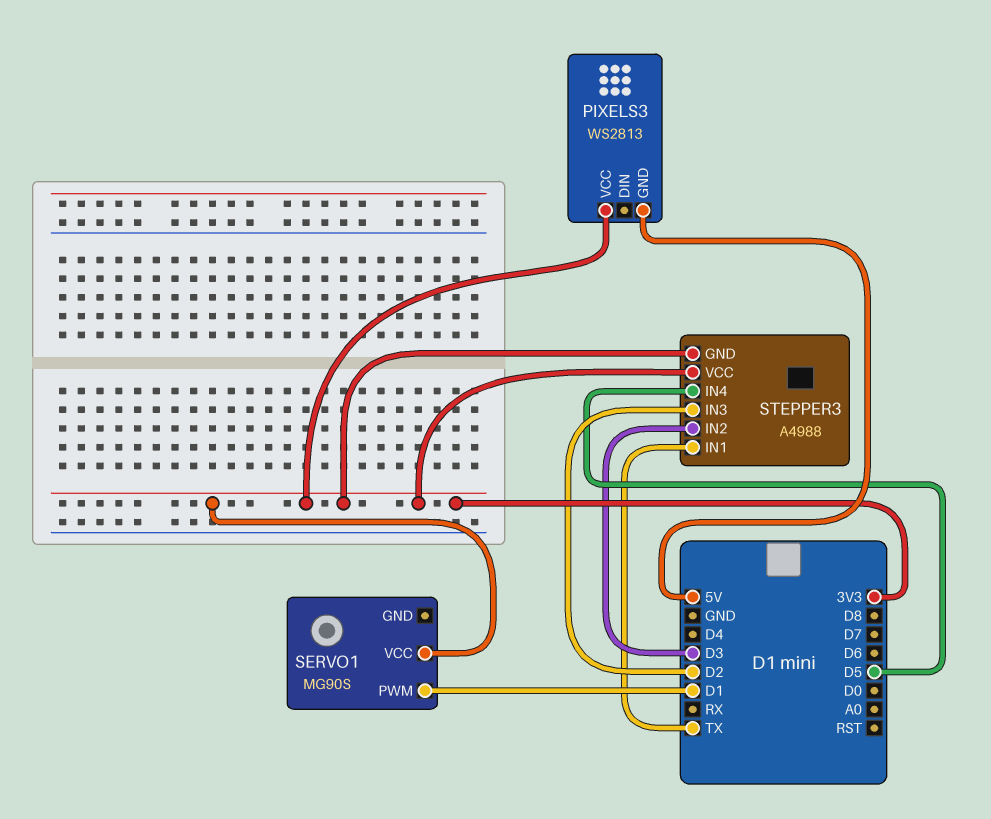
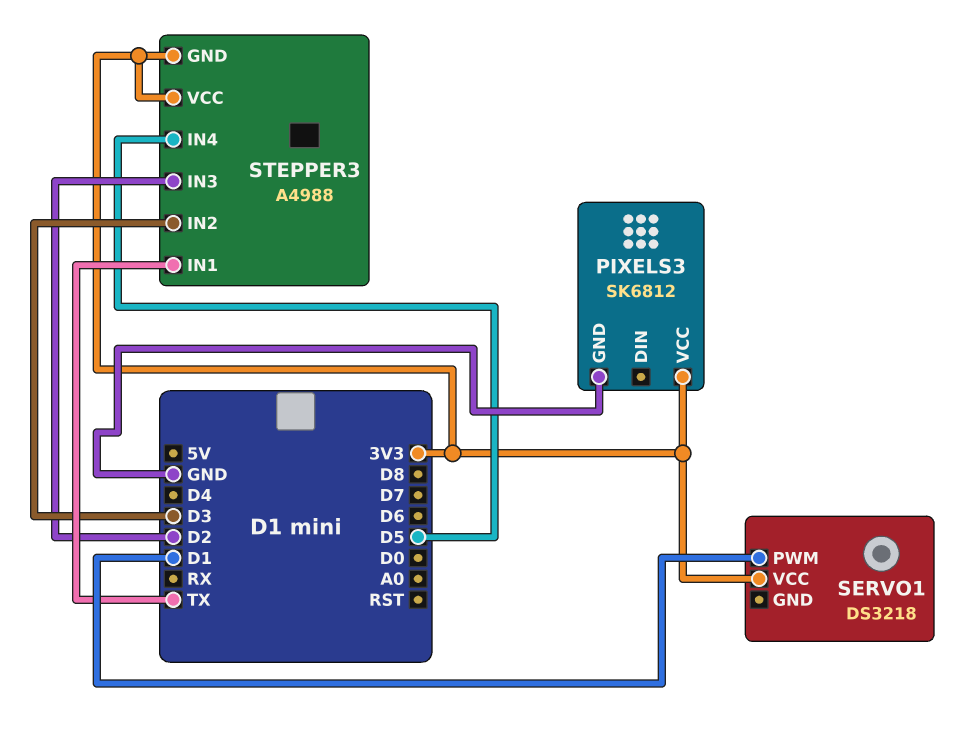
PIXELS3: WS2813 -> SK6812
PIXELS3 pin GND: 5V -> GND
SERVO1: MG90S -> DS3218

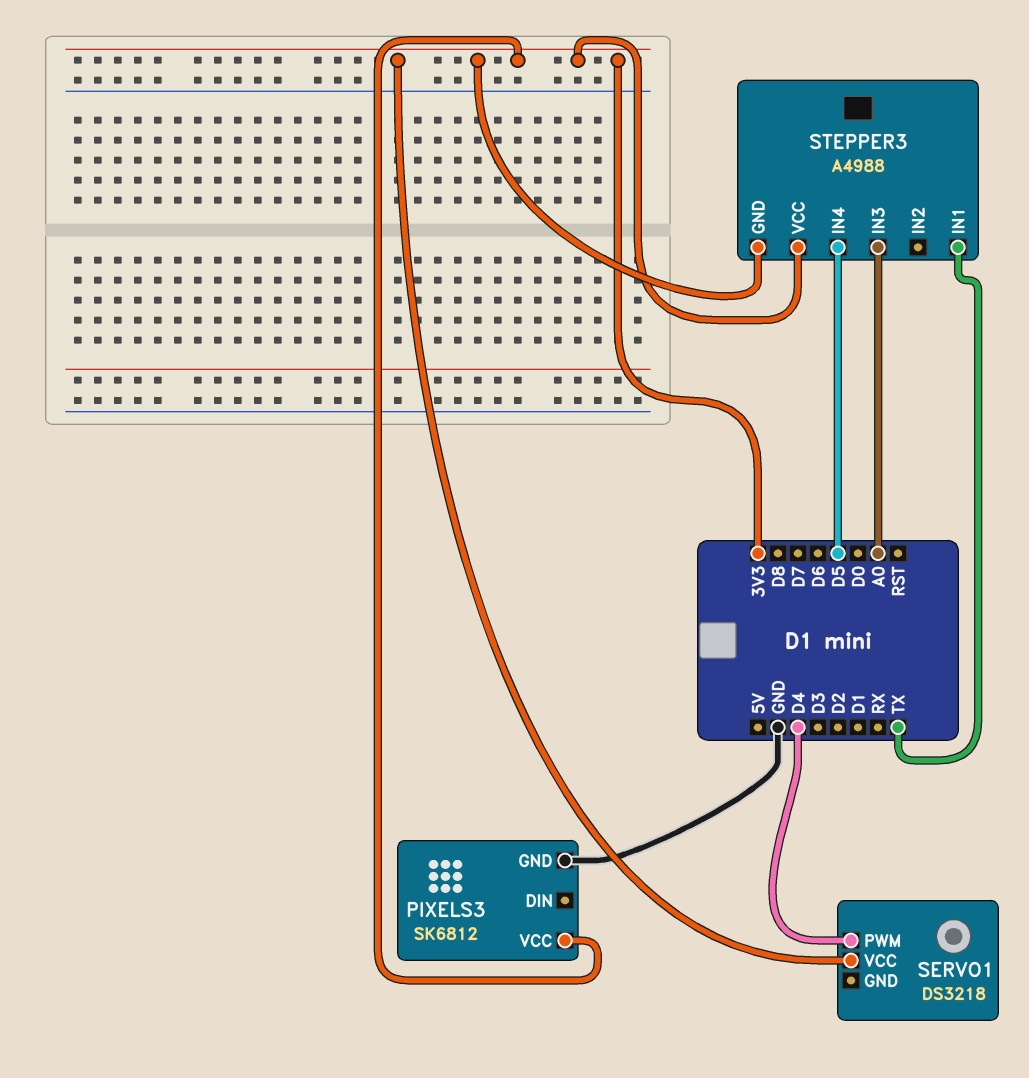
SERVO1 pin PWM: D1 -> D4
STEPPER3 pin IN2: D3 -> none
STEPPER3 pin IN3: D2 -> A0

